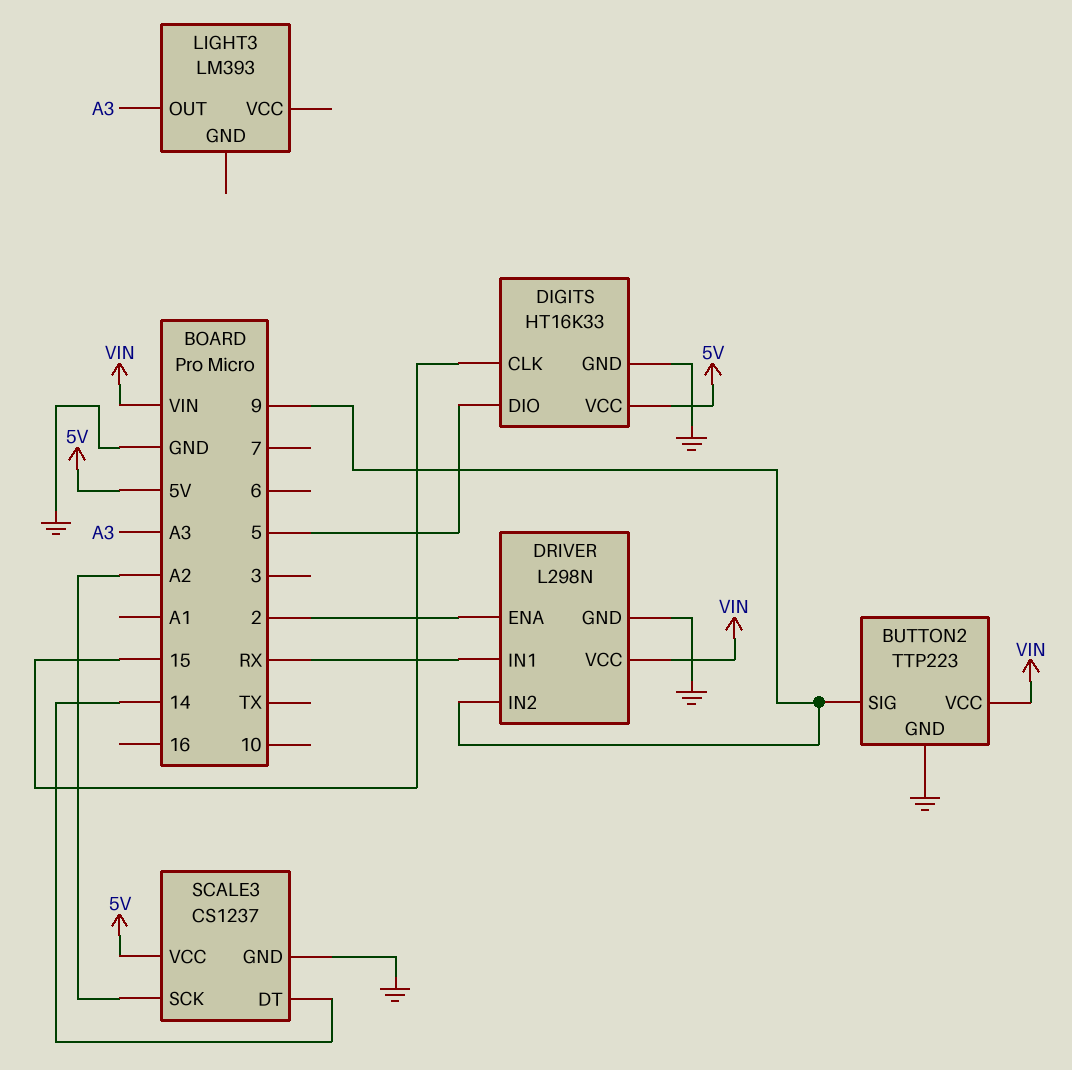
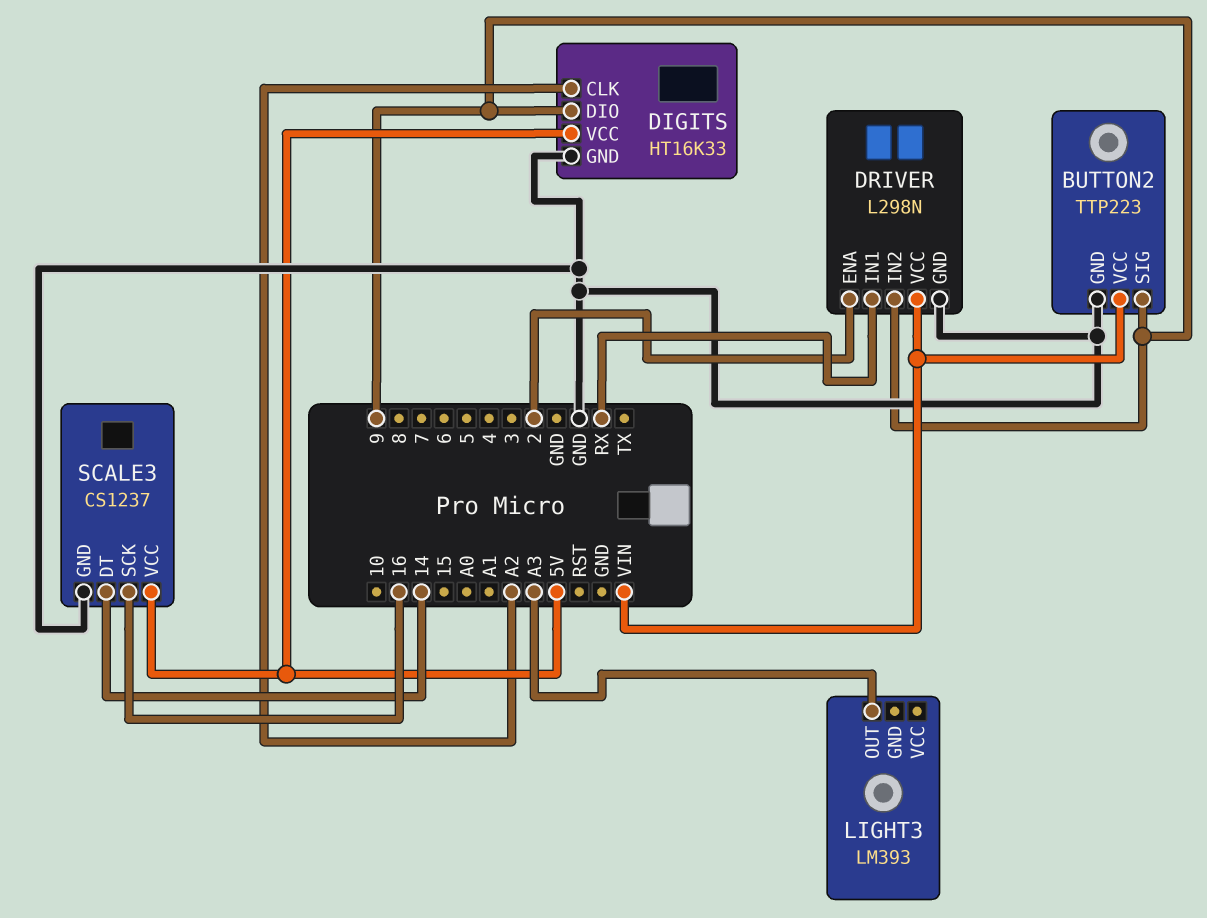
DIGITS pin CLK: 15 -> A2
DIGITS pin DIO: 5 -> 9
SCALE3 pin SCK: A2 -> 16

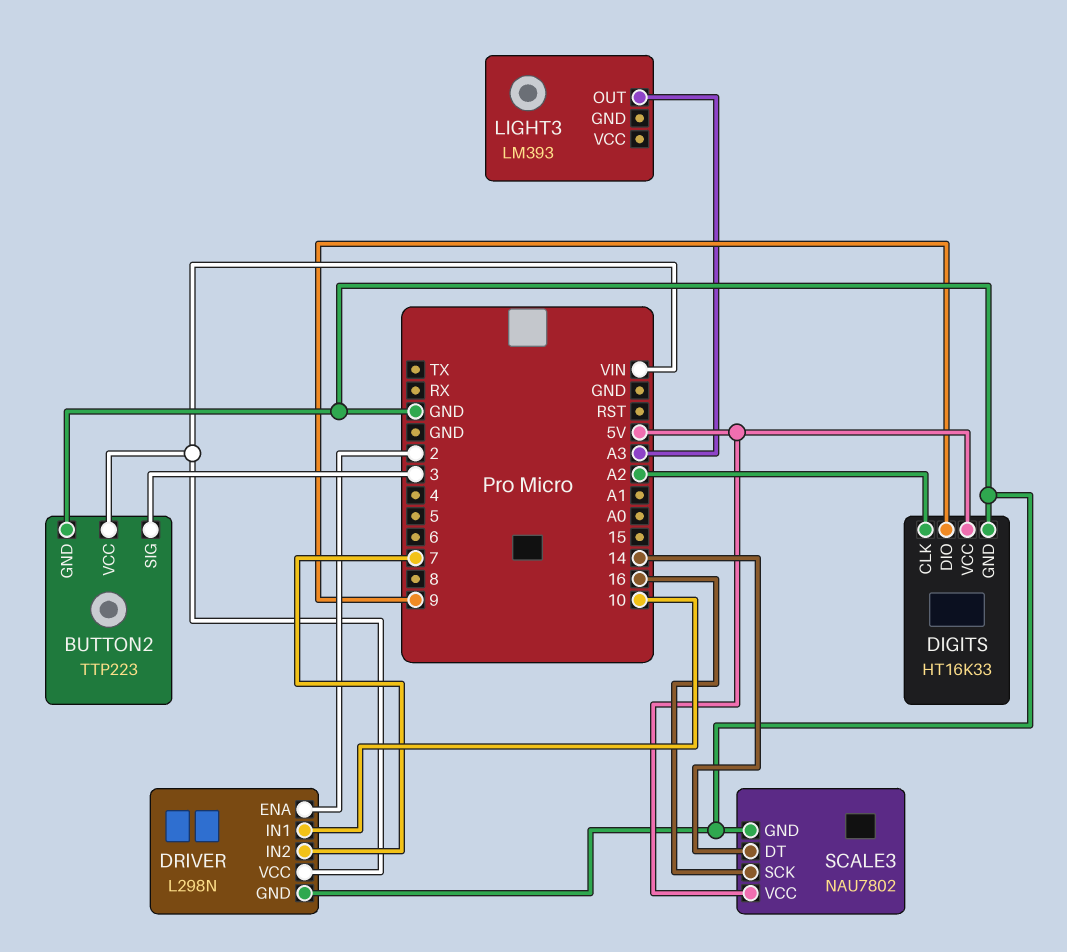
BUTTON2 pin SIG: 9 -> 3
DRIVER pin IN1: RX -> 10
DRIVER pin IN2: 9 -> 7
SCALE3: CS1237 -> NAU7802

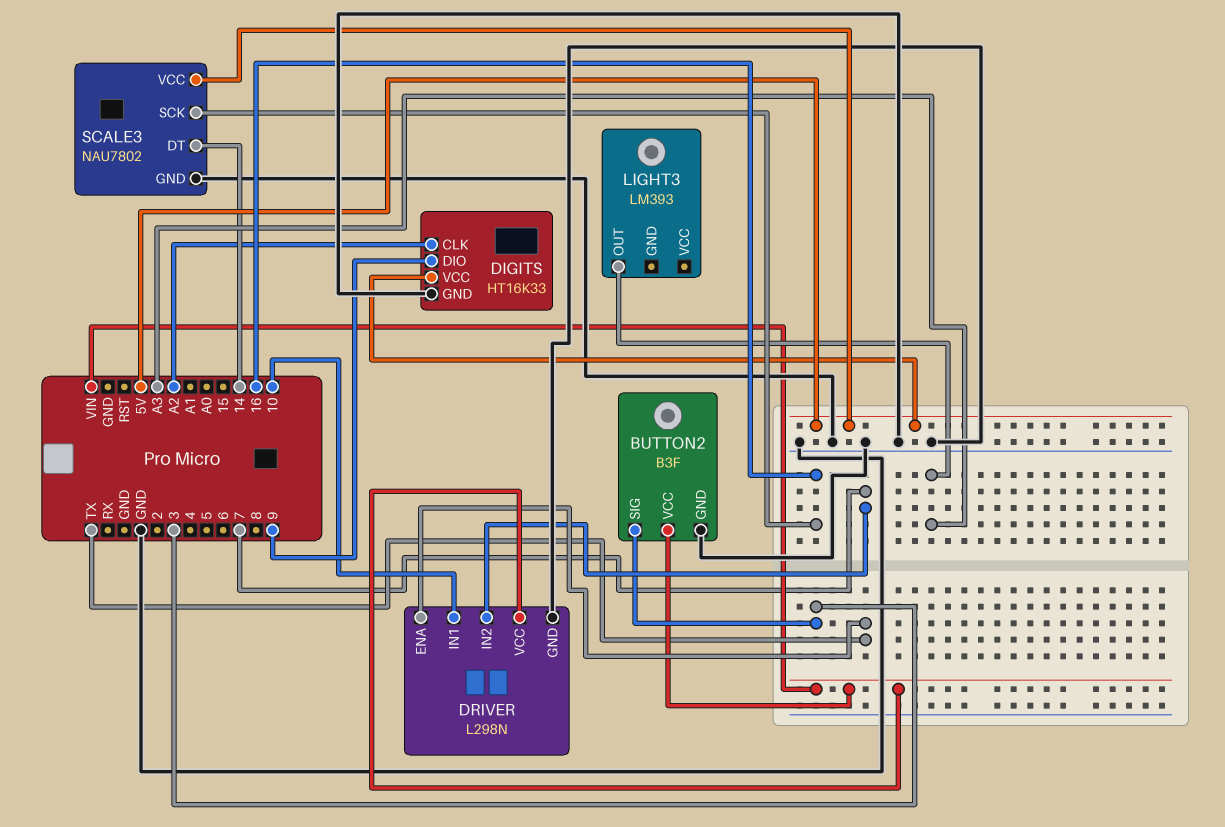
BUTTON2: TTP223 -> B3F
DRIVER pin ENA: 2 -> TX

